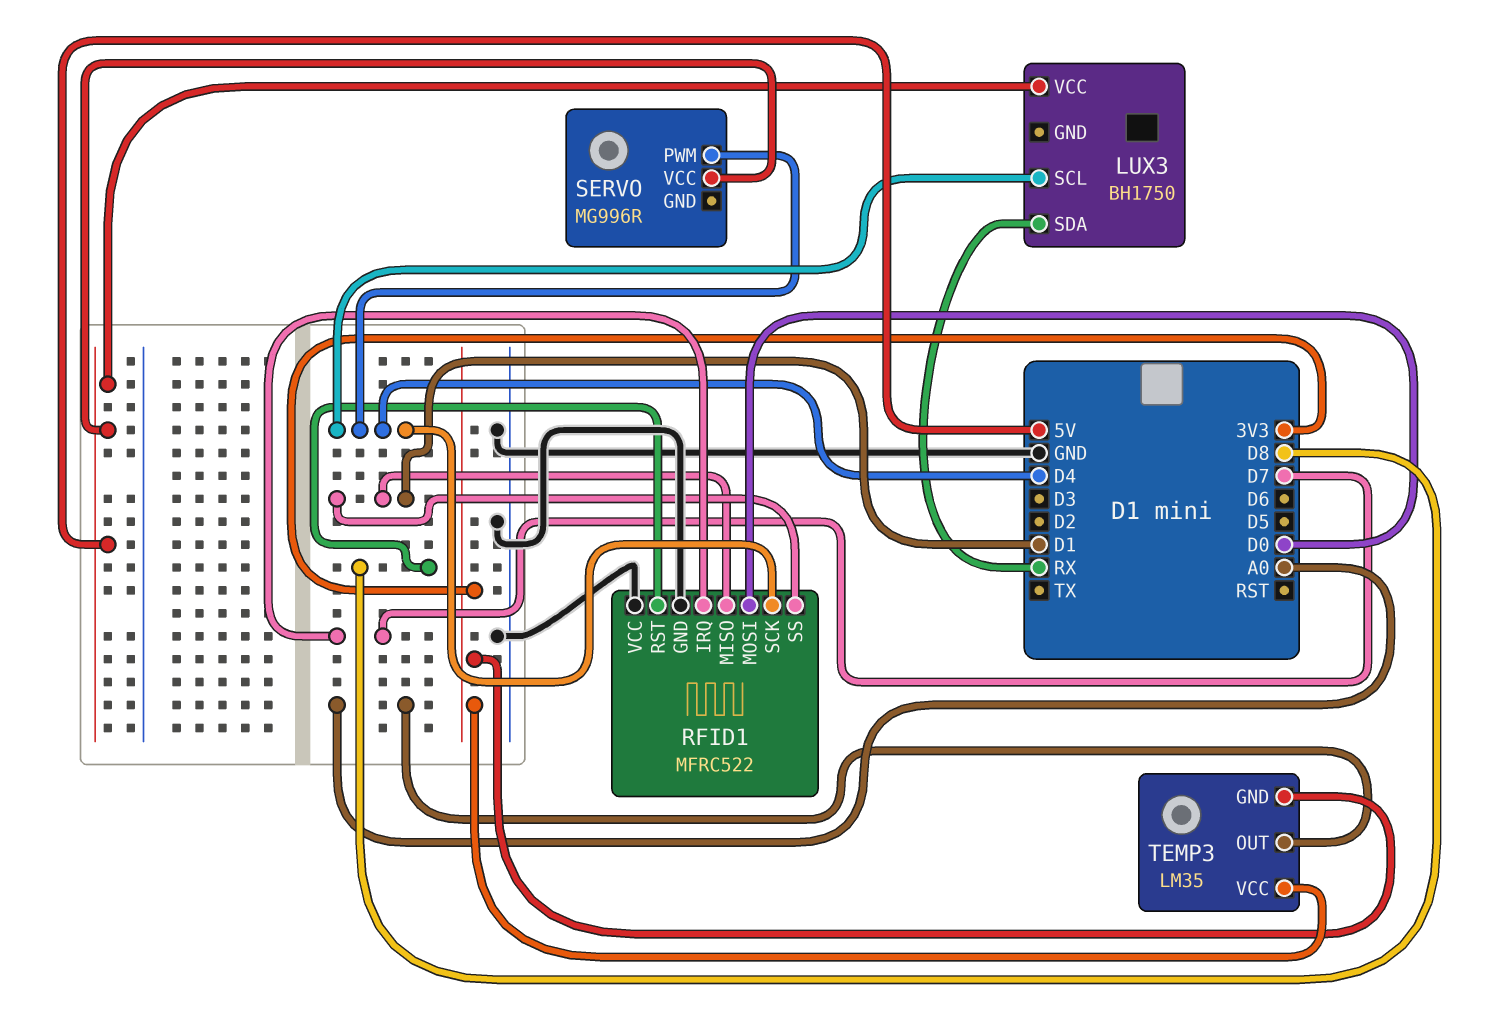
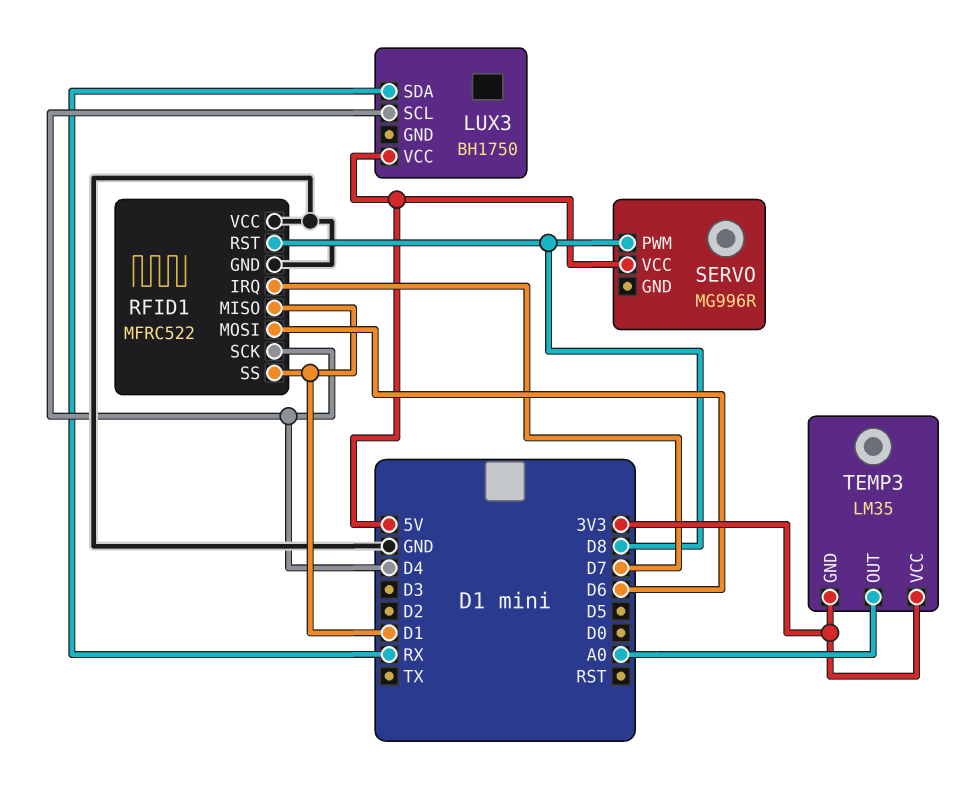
RFID1 pin MOSI: D0 -> D6
SERVO pin PWM: D4 -> D8

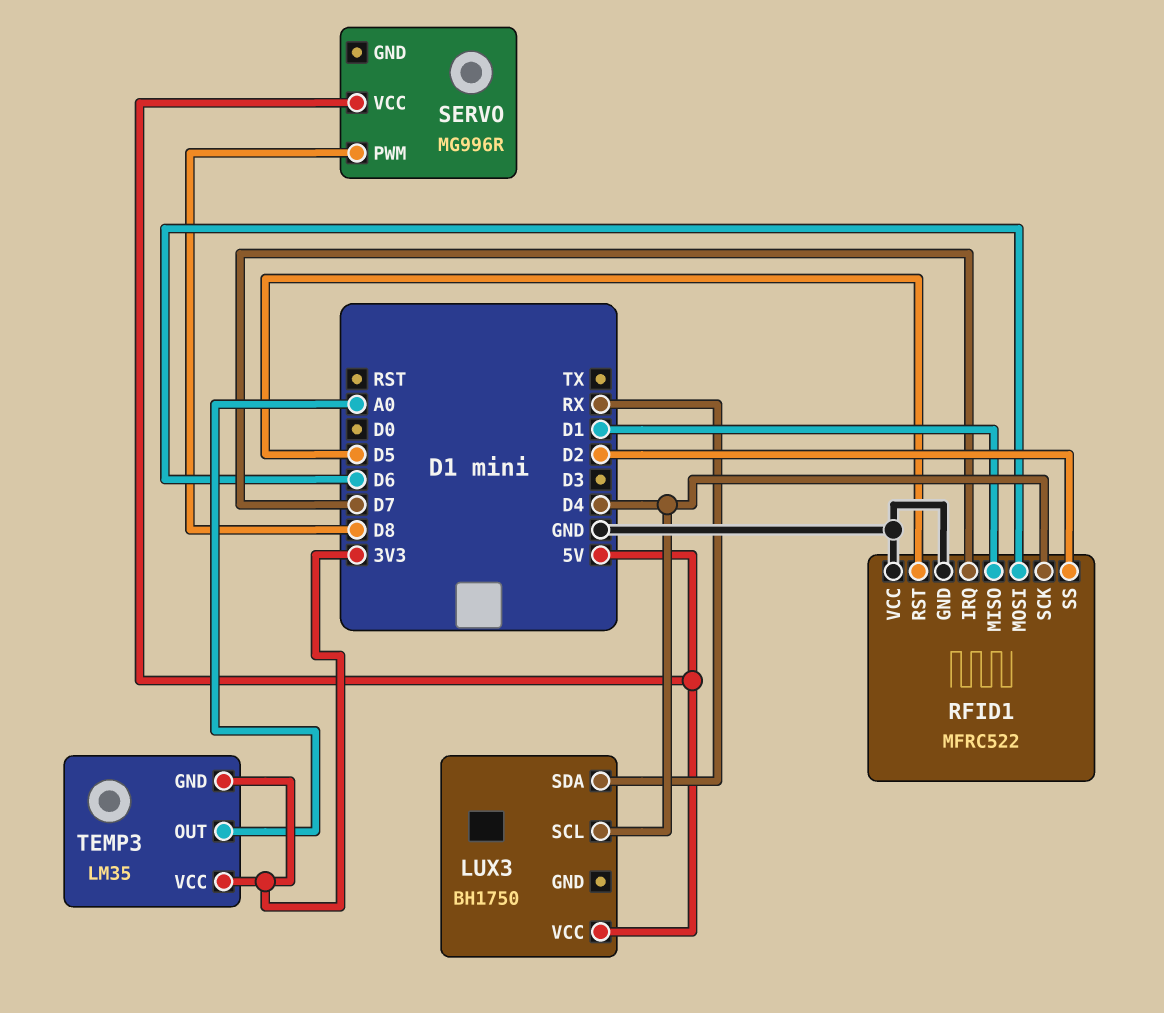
RFID1 pin RST: D8 -> D5
RFID1 pin SS: D1 -> D2

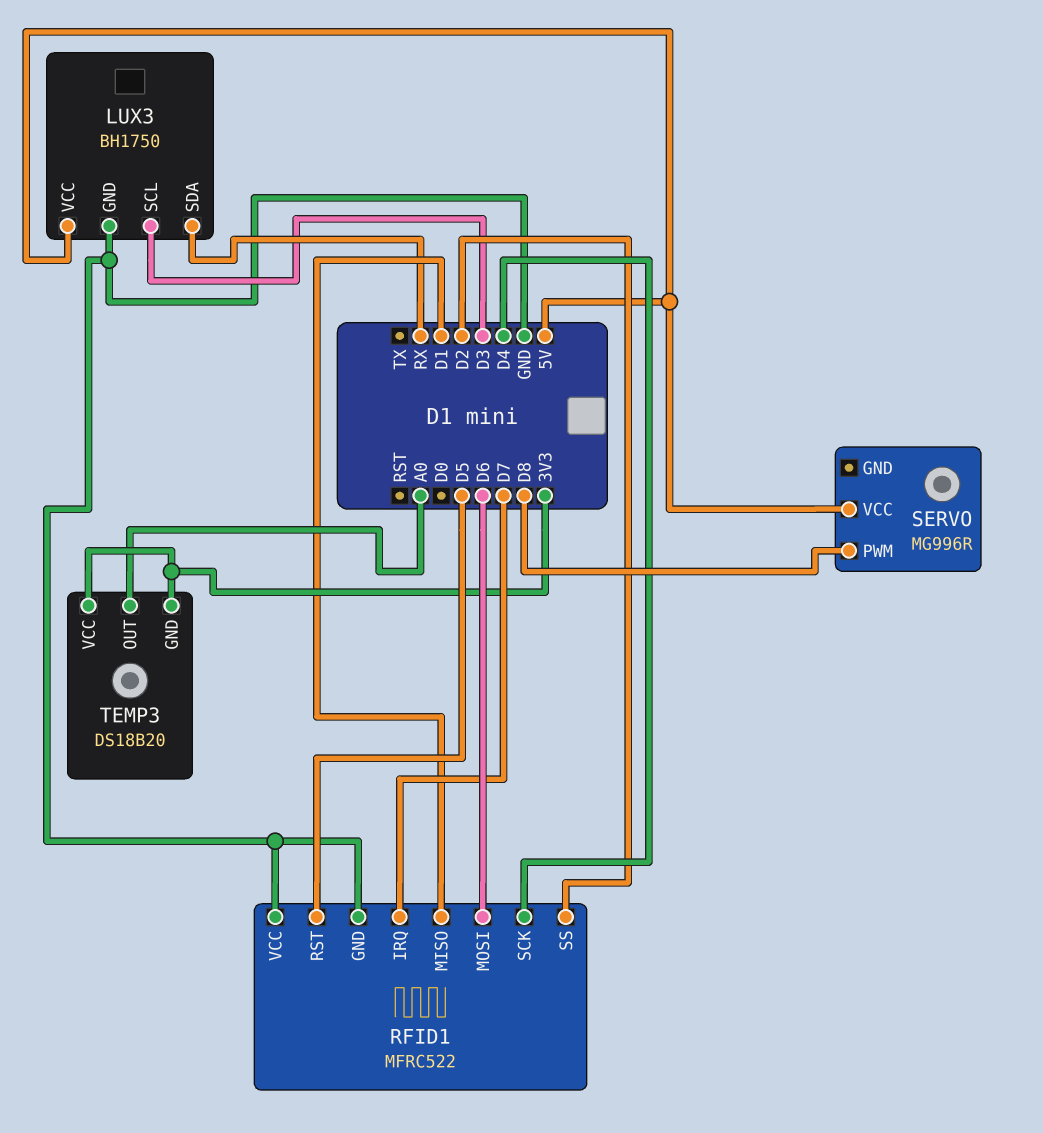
LUX3 pin GND: none -> GND
LUX3 pin SCL: D4 -> D3
TEMP3: LM35 -> DS18B20

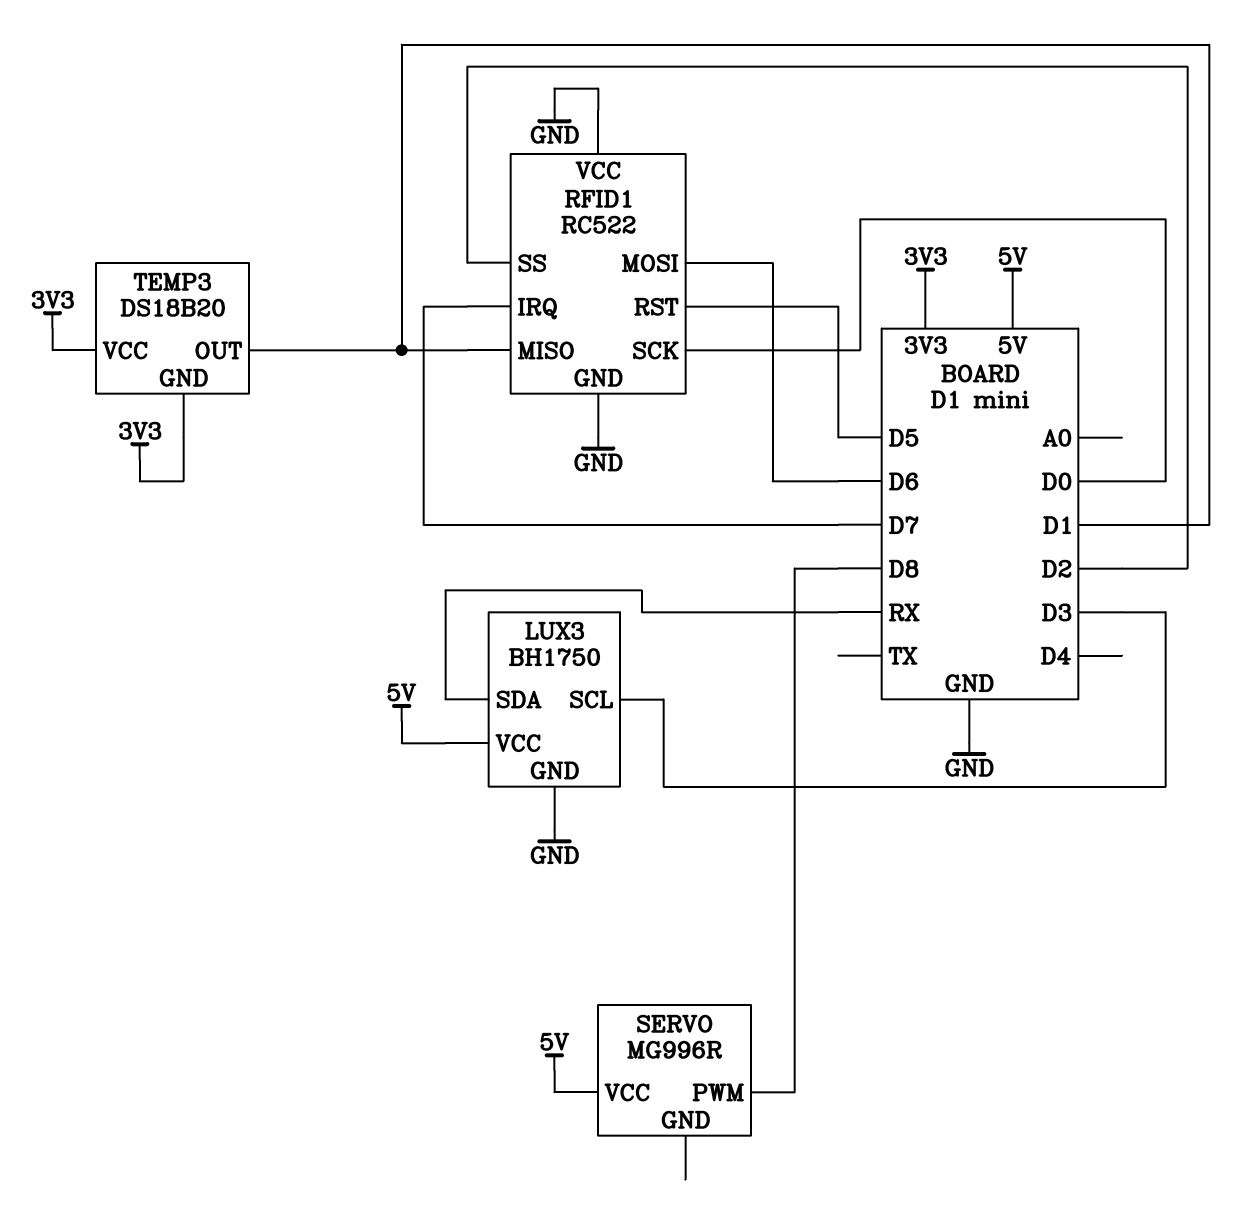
RFID1: MFRC522 -> RC522
RFID1 pin SCK: D4 -> D0
TEMP3 pin OUT: A0 -> D1

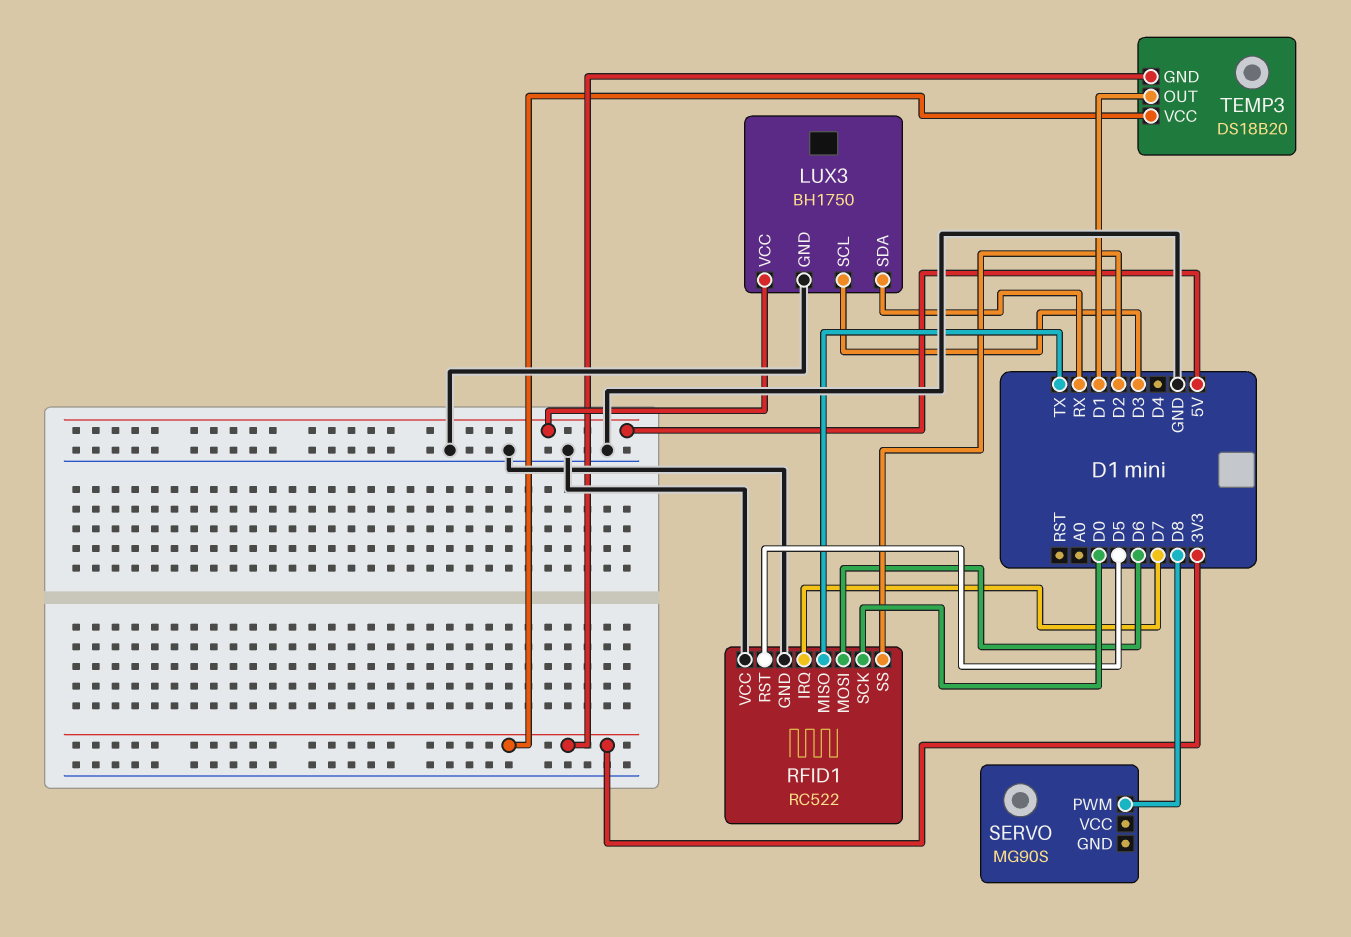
RFID1 pin MISO: D1 -> TX
SERVO: MG996R -> MG90S
SERVO pin VCC: 5V -> none

